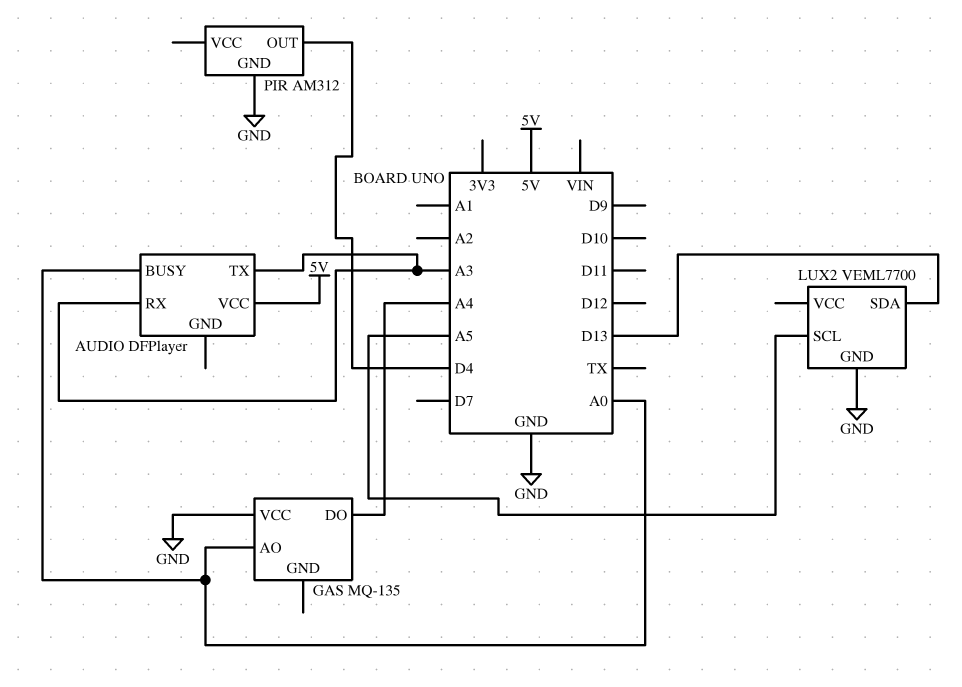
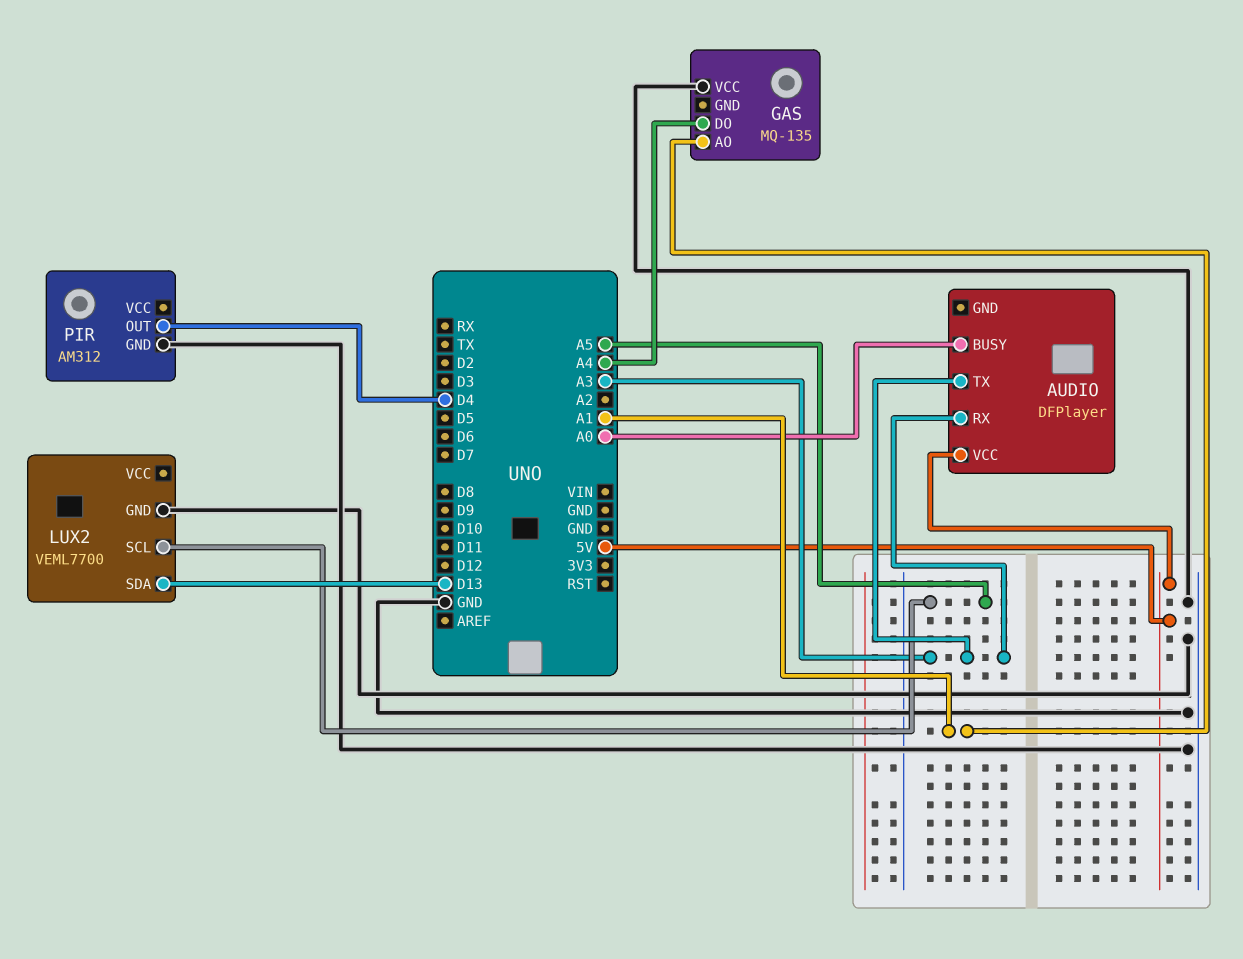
GAS pin AO: A0 -> A1

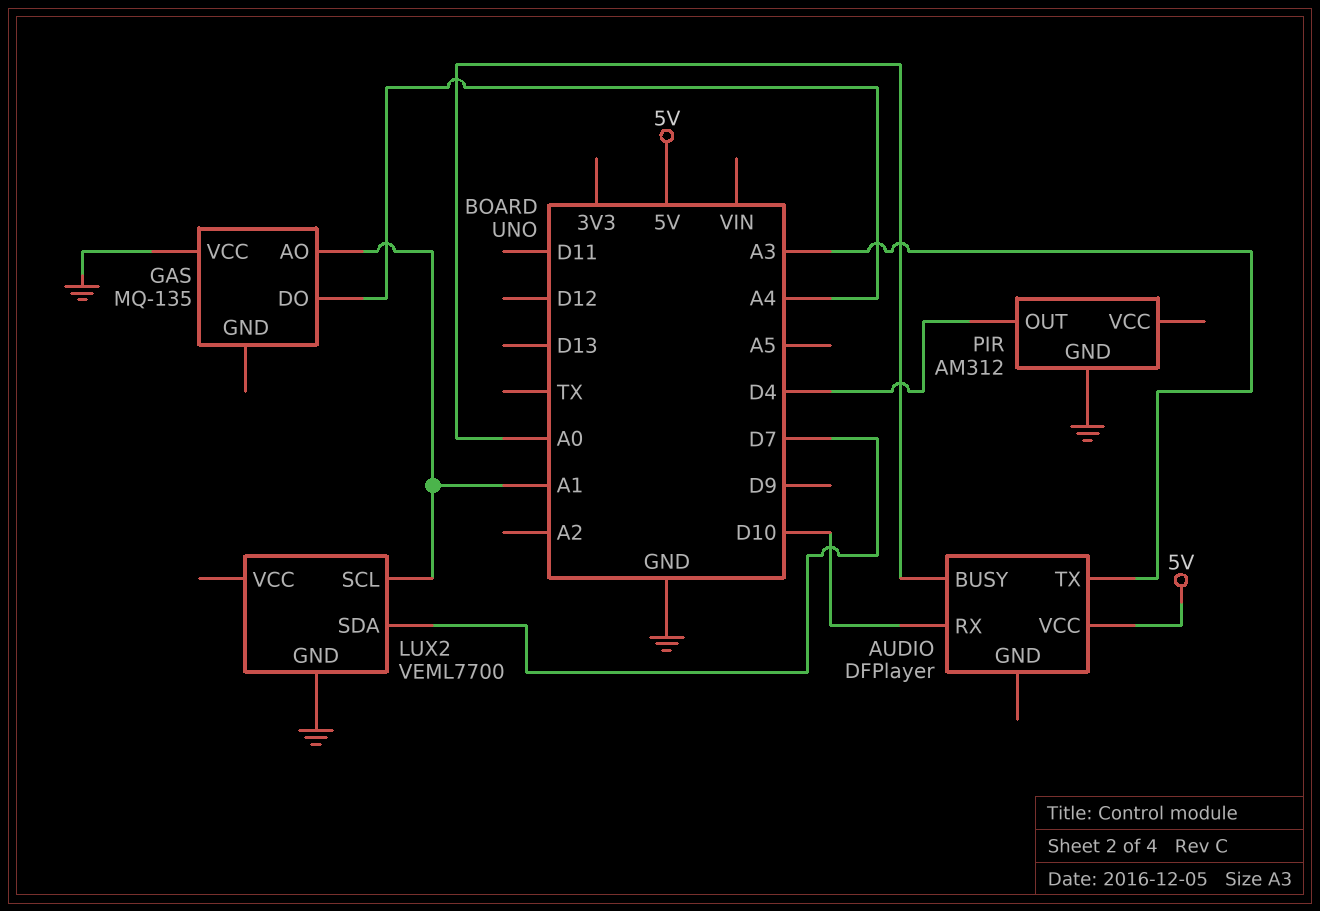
AUDIO pin RX: A3 -> D10
LUX2 pin SCL: A5 -> A1
LUX2 pin SDA: D13 -> D7

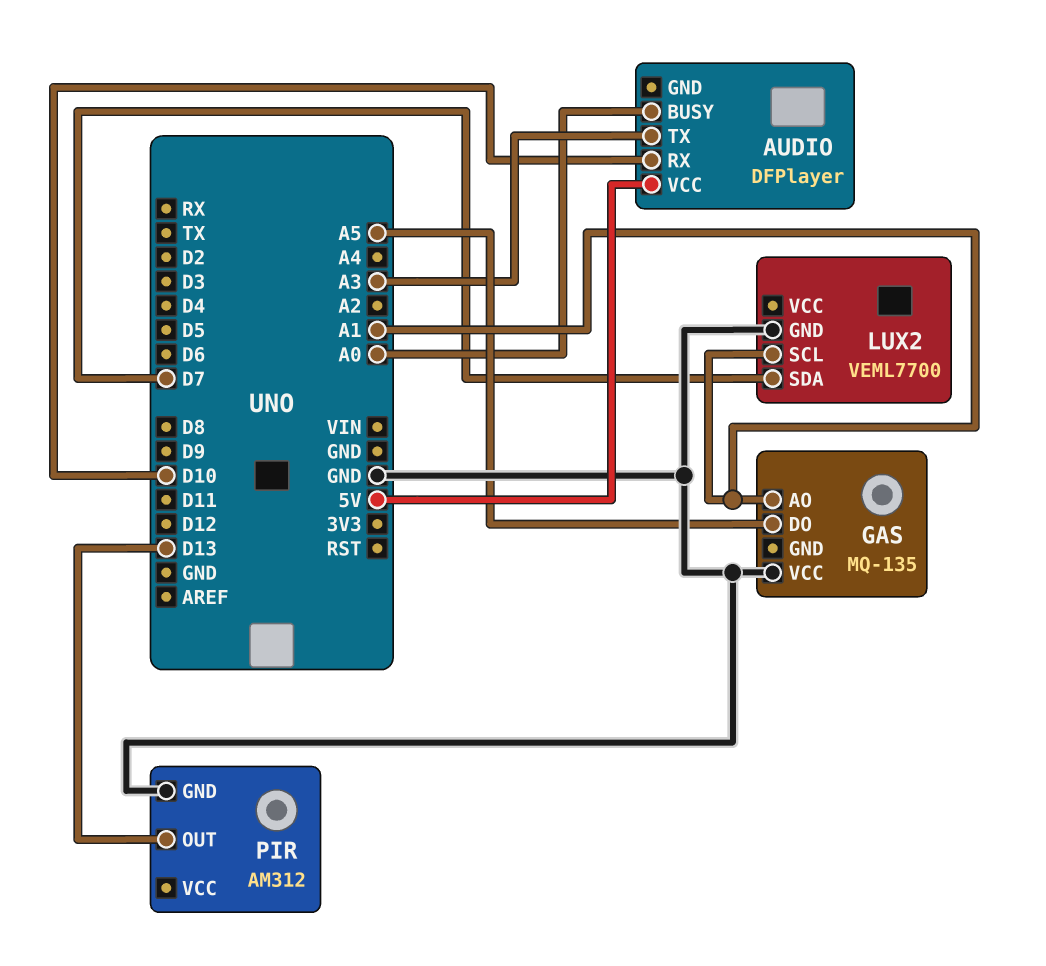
GAS pin DO: A4 -> A5
PIR pin OUT: D4 -> D13

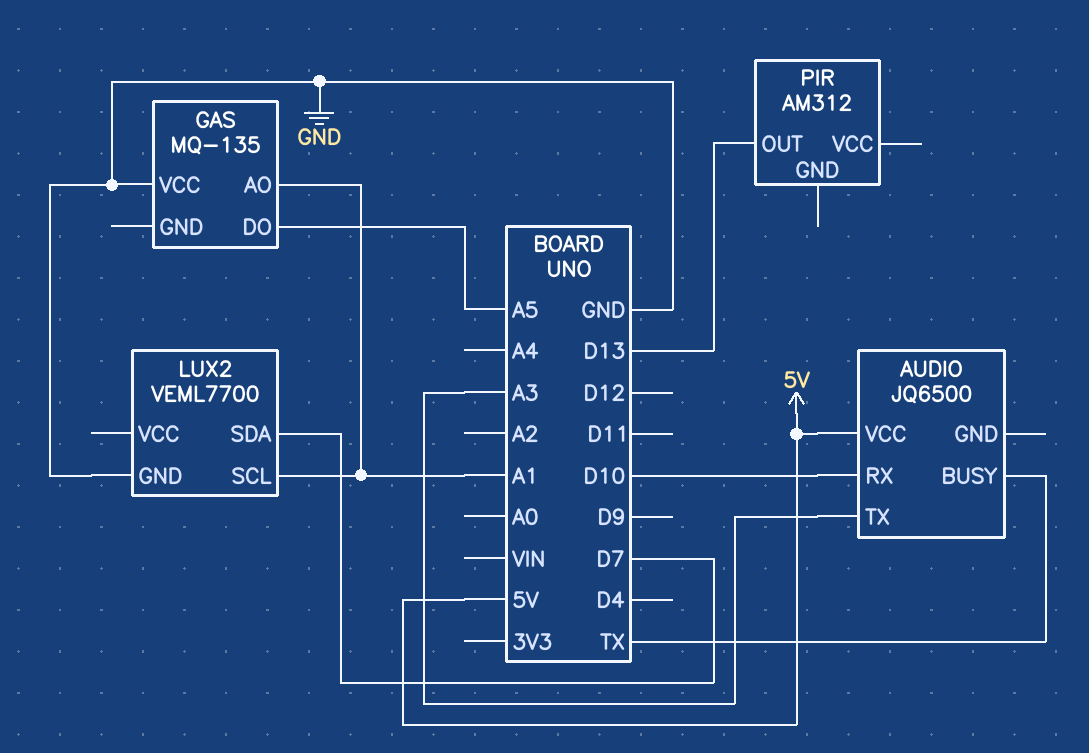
AUDIO: DFPlayer -> JQ6500
AUDIO pin BUSY: A0 -> TX
PIR pin GND: GND -> none

